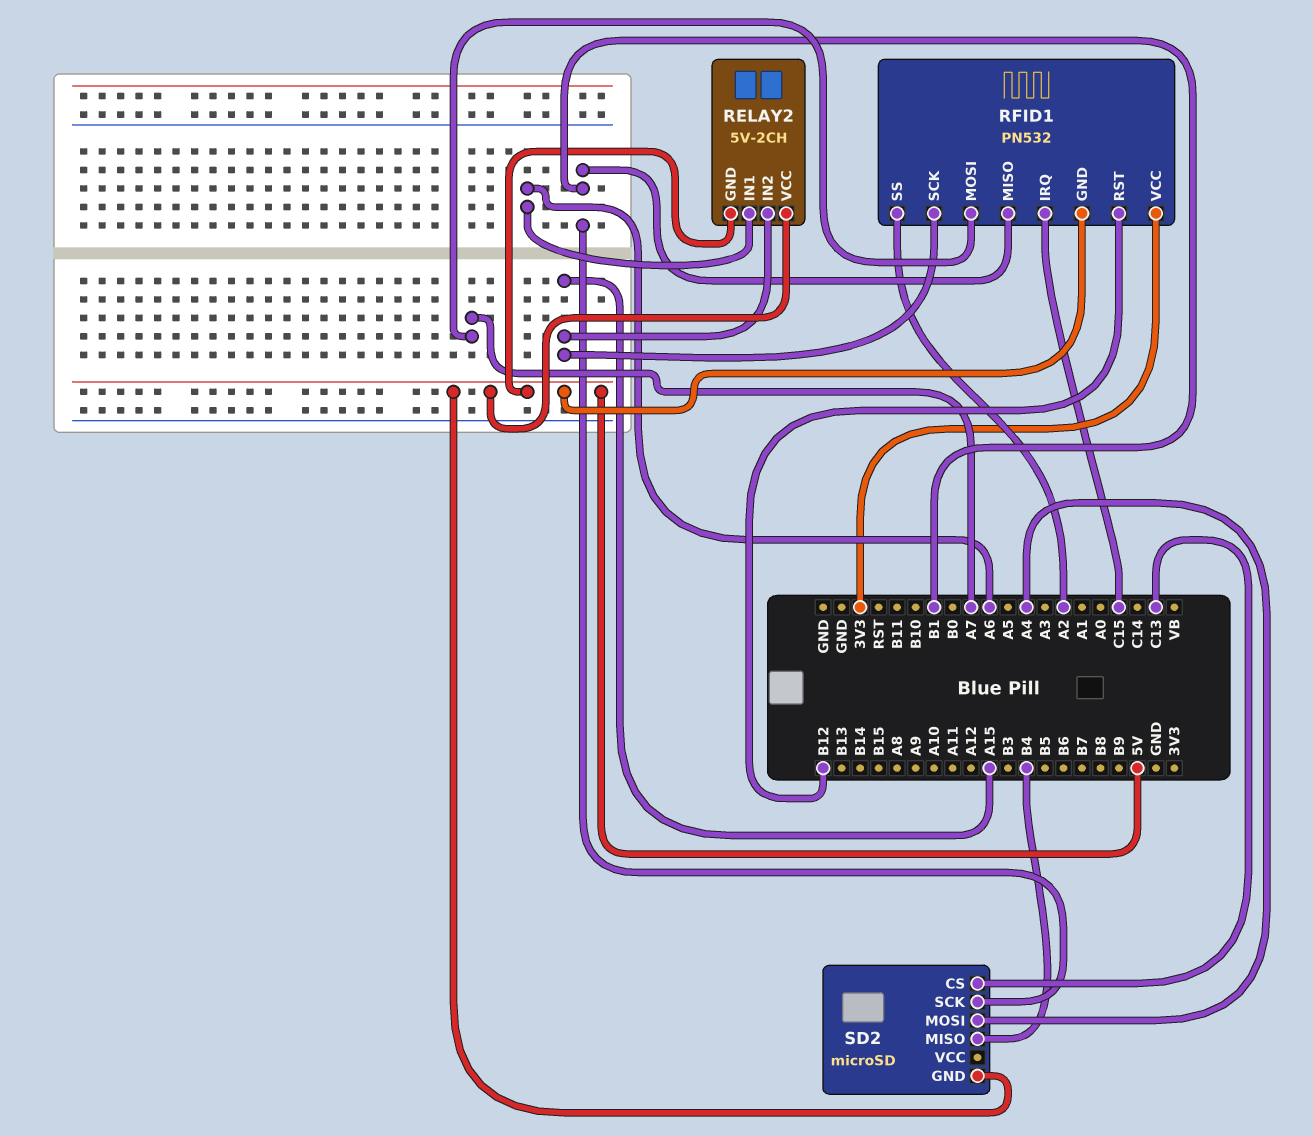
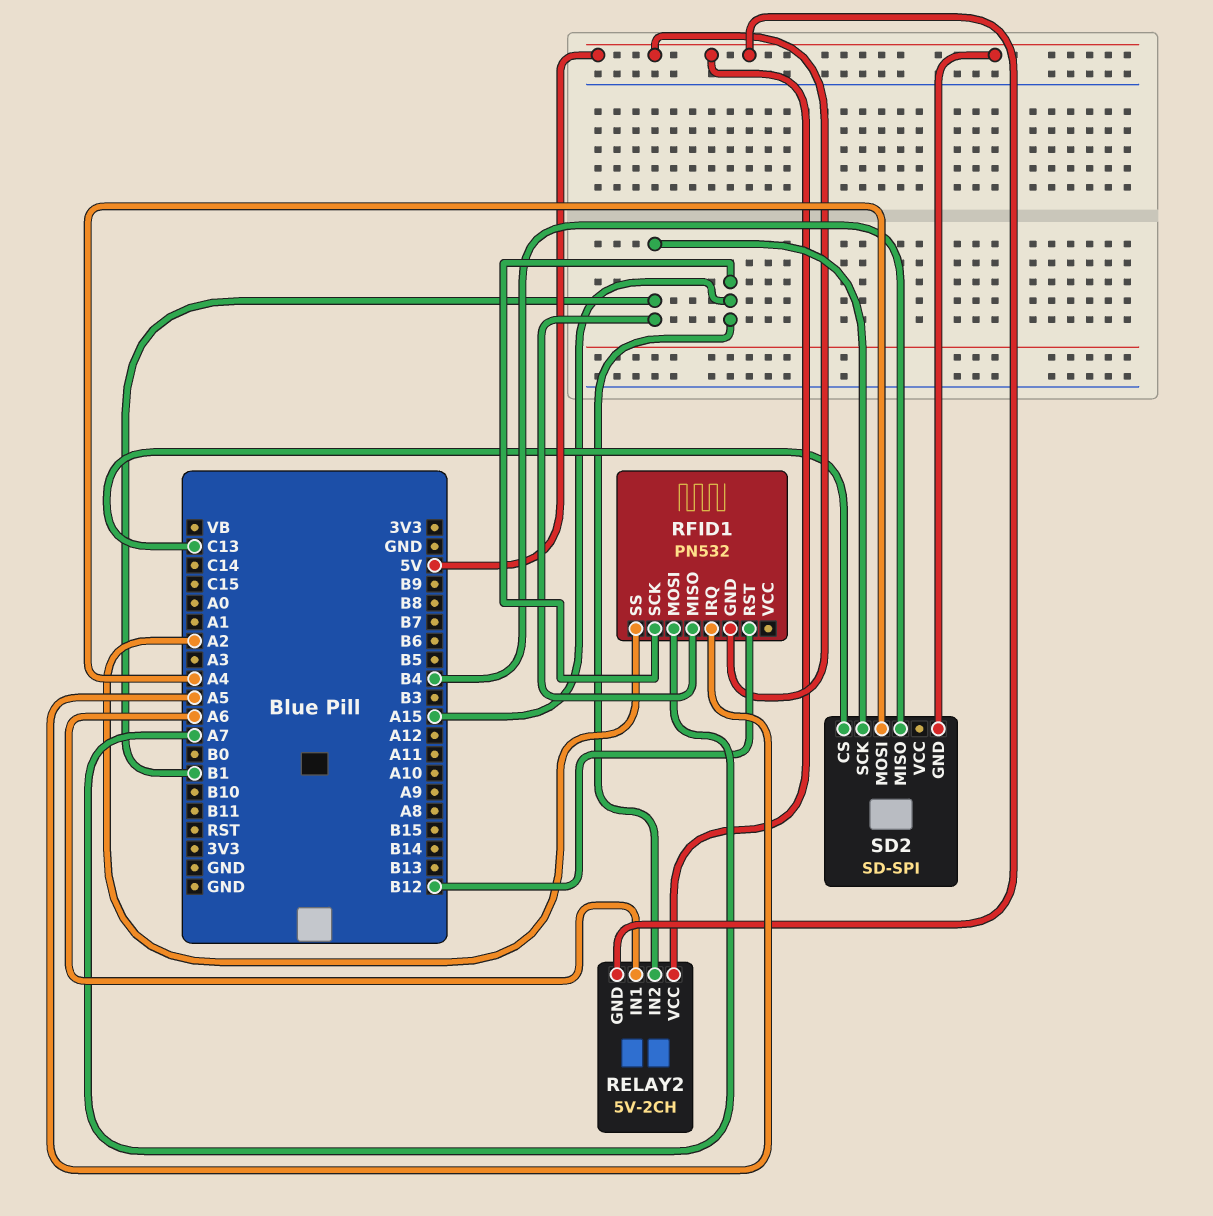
RFID1 pin IRQ: C15 -> A5
RFID1 pin VCC: 3V3 -> none
SD2: microSD -> SD-SPI

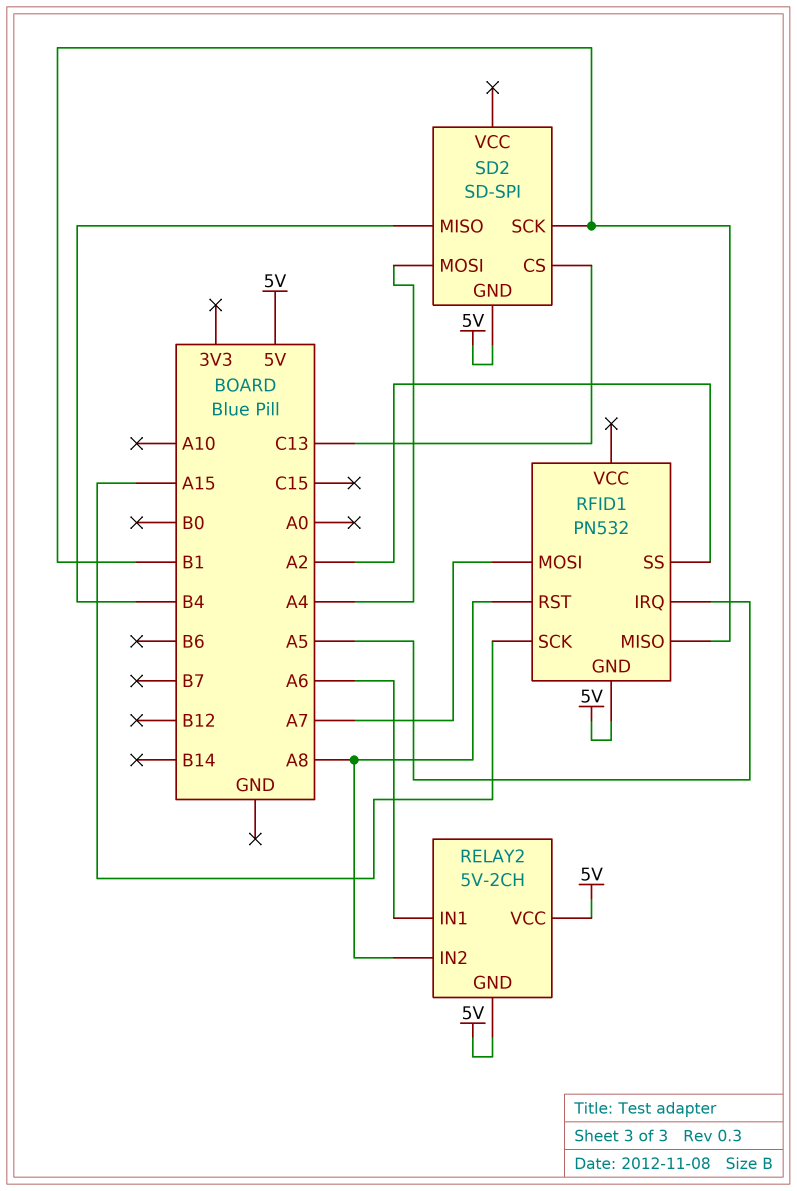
RELAY2 pin IN2: A15 -> A8
RFID1 pin RST: B12 -> A8

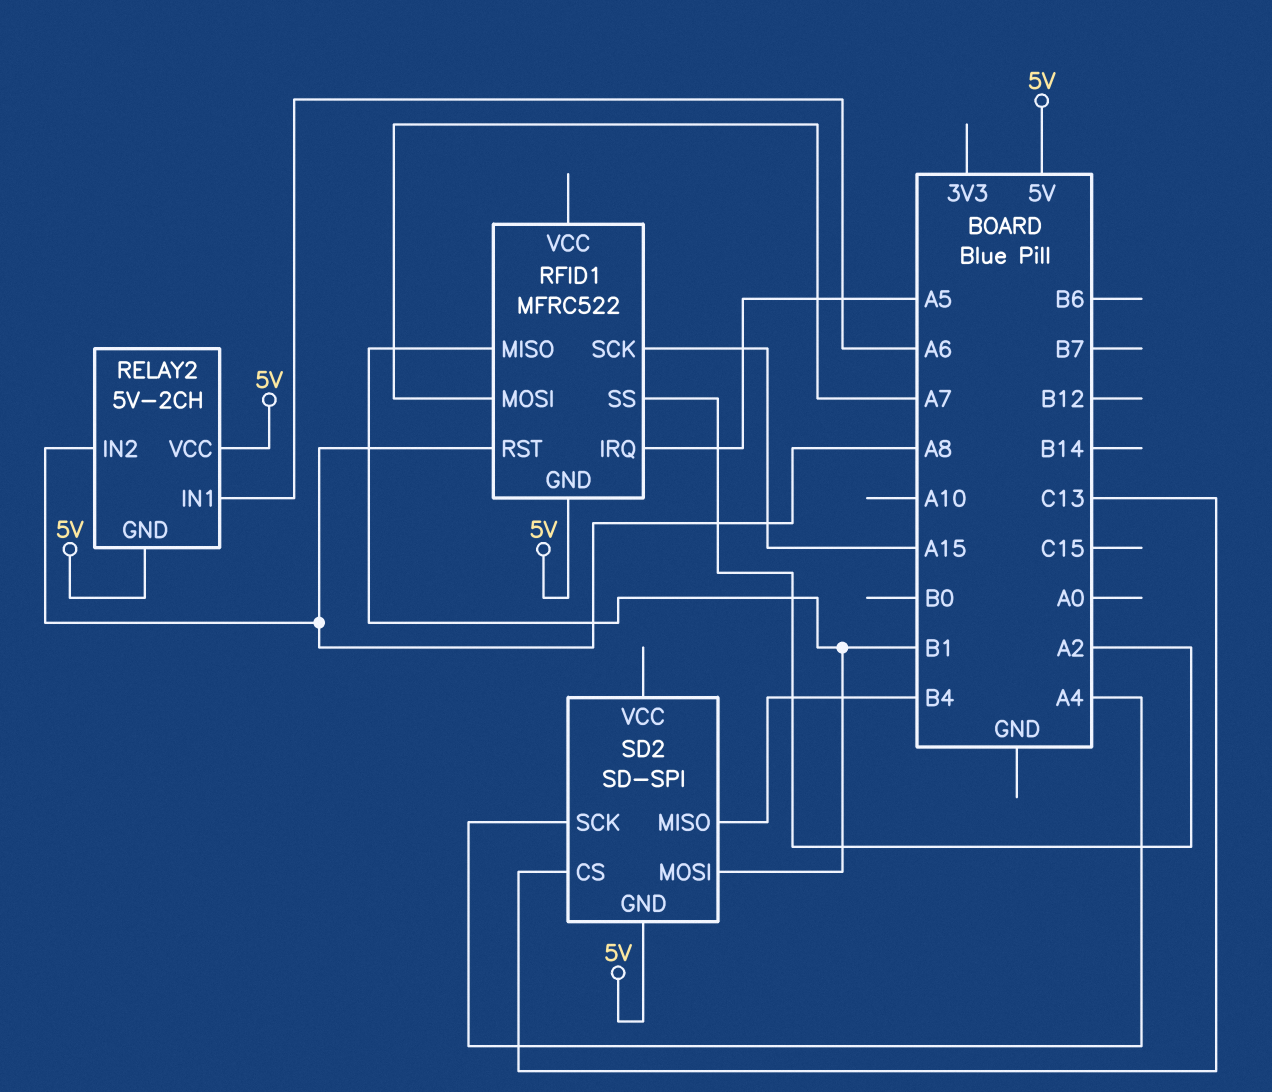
RFID1: PN532 -> MFRC522
SD2 pin MOSI: A4 -> B1
SD2 pin SCK: B1 -> A4

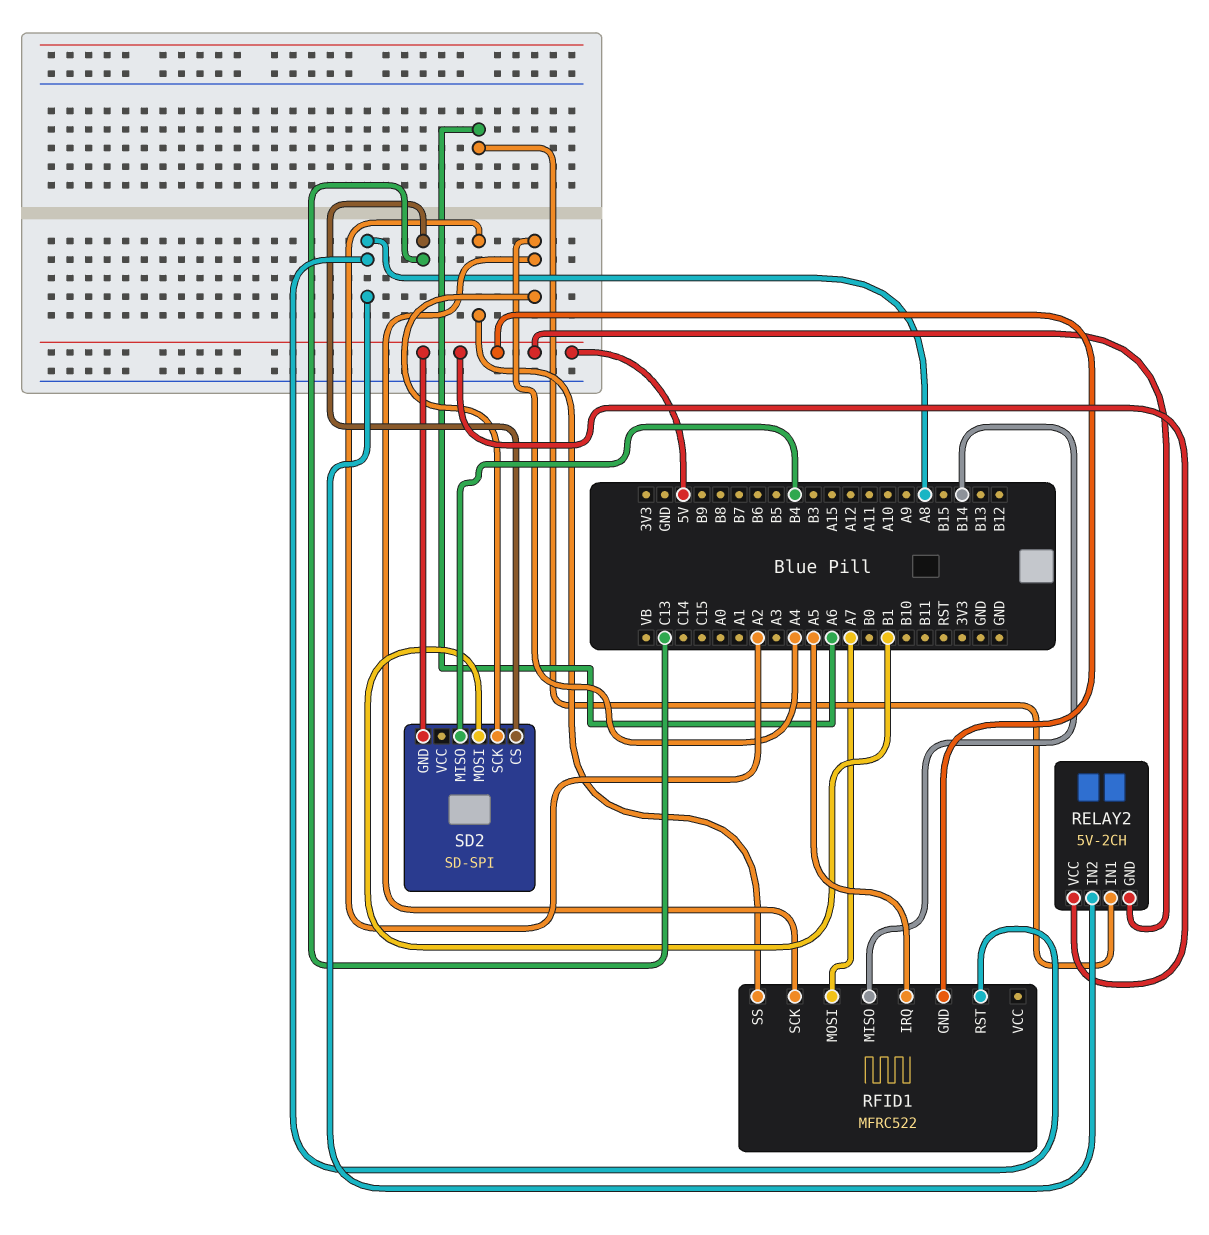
RFID1 pin MISO: B1 -> B14
RFID1 pin SCK: A15 -> A4

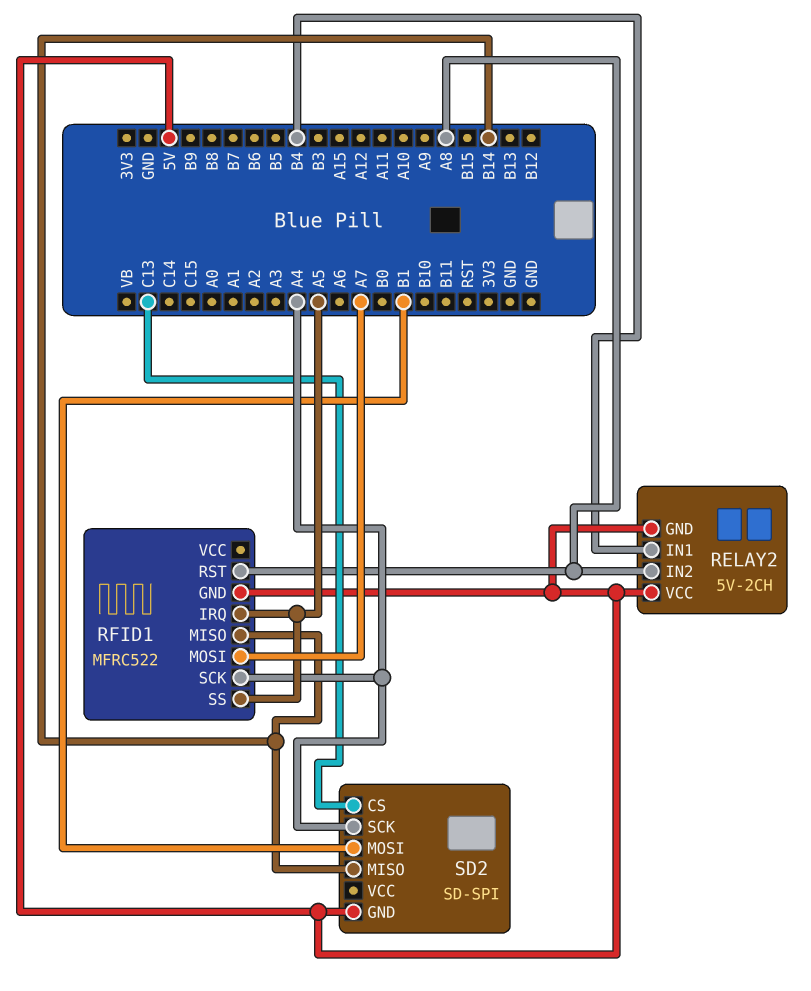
RELAY2 pin IN1: A6 -> B4
RFID1 pin SS: A2 -> A5
SD2 pin MISO: B4 -> B14

